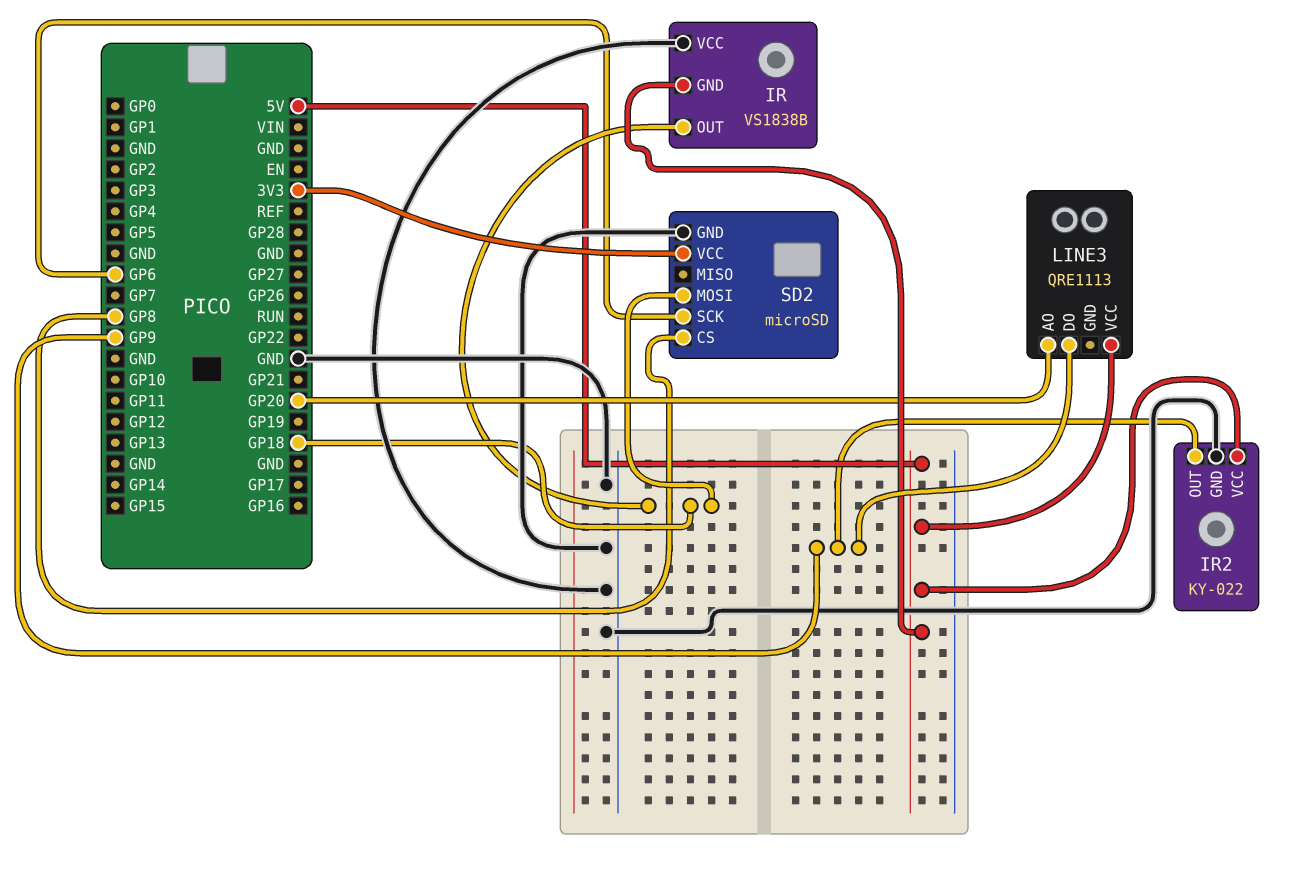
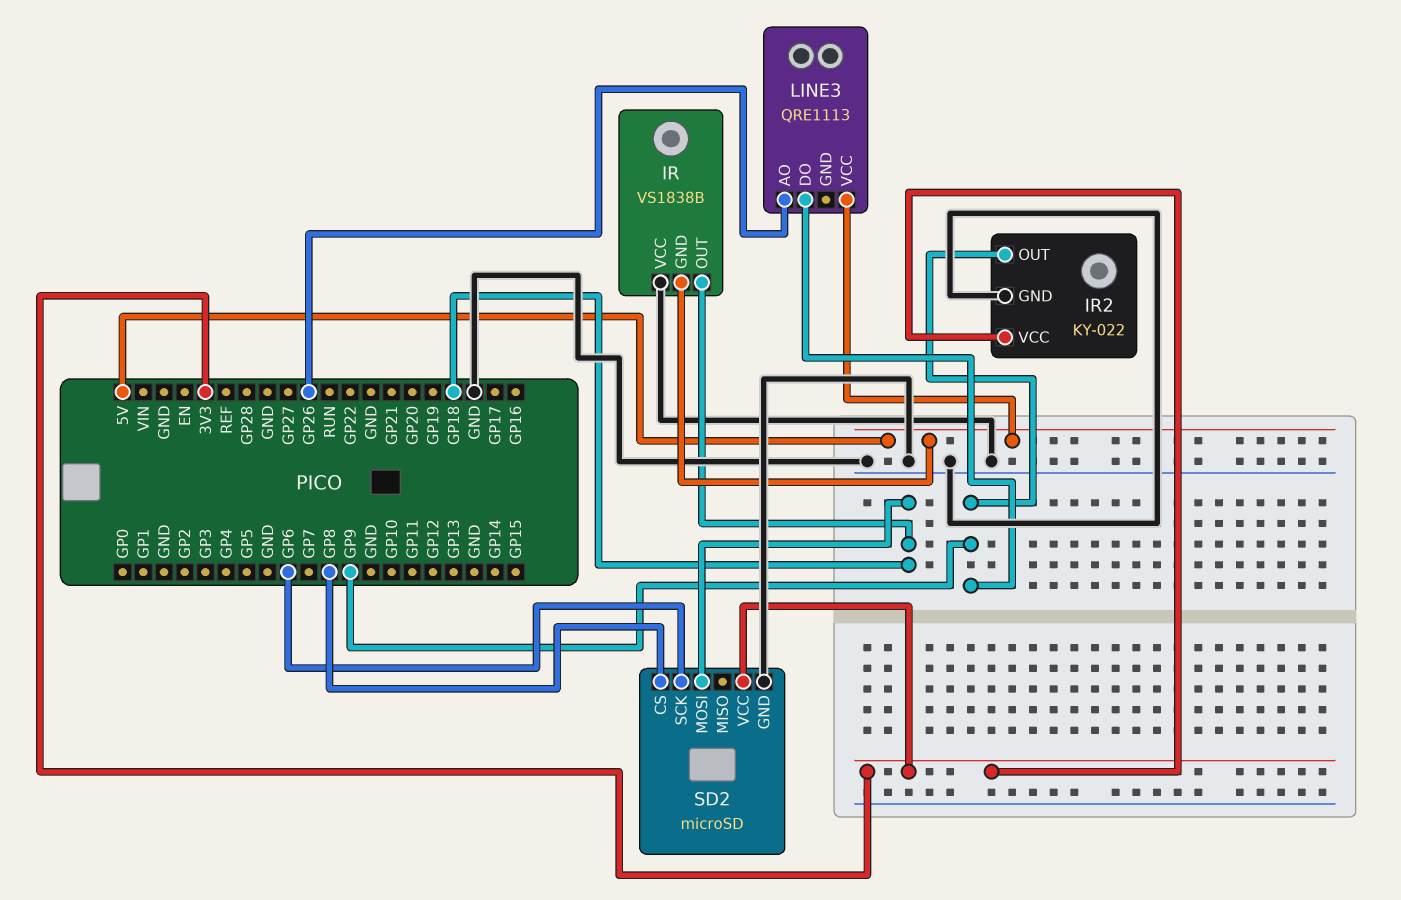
IR2 pin VCC: 5V -> 3V3
LINE3 pin AO: GP20 -> GP26

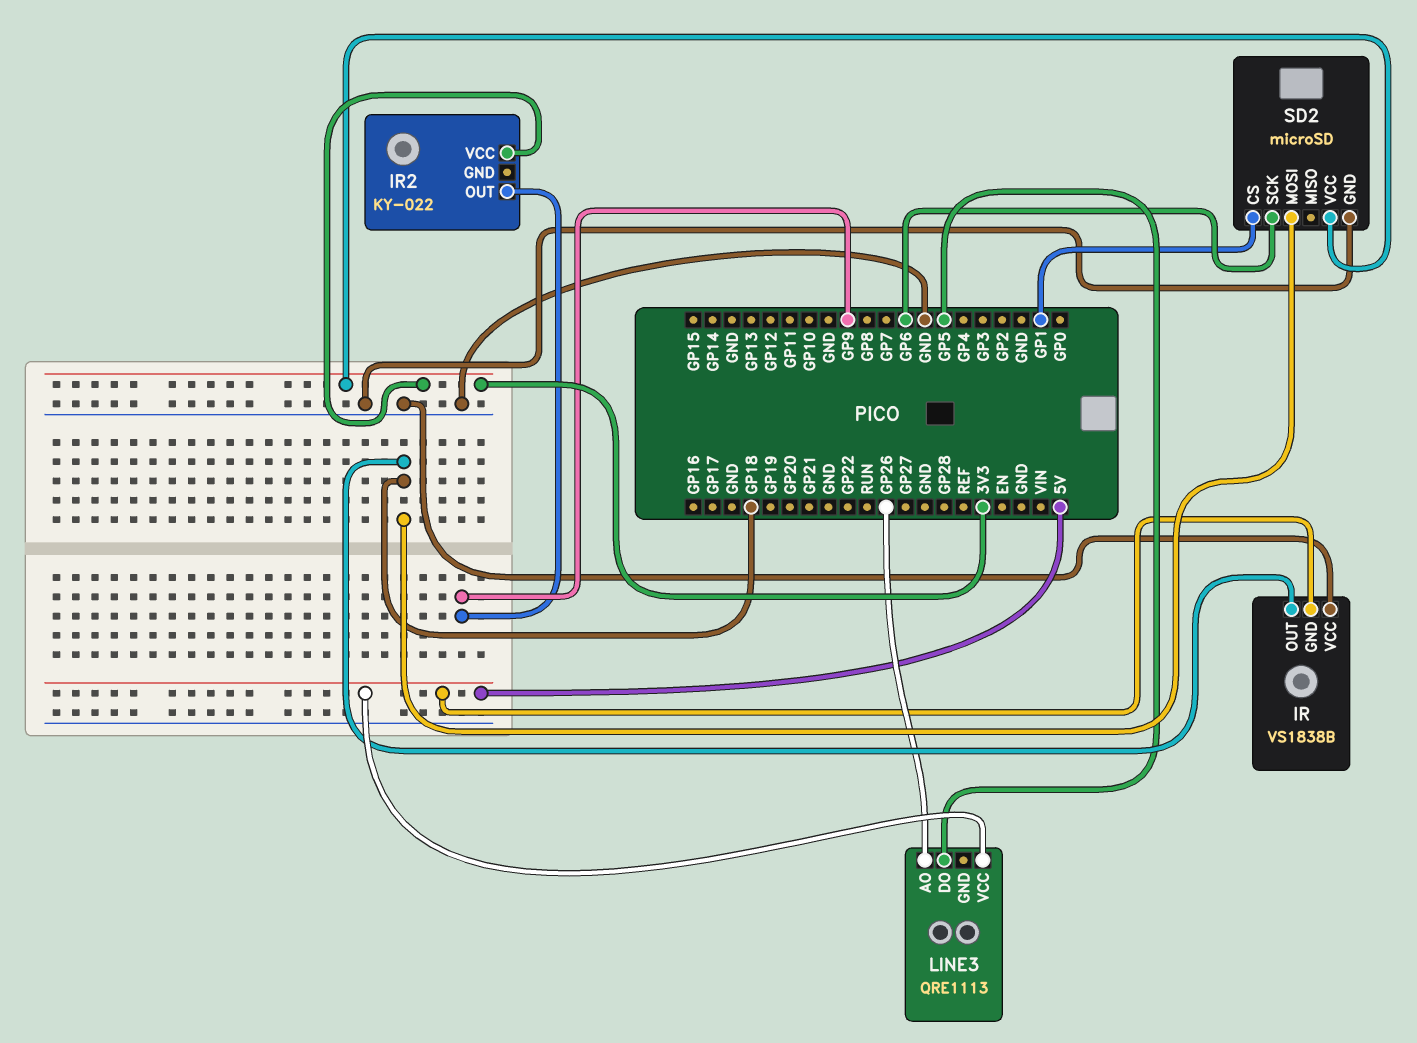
IR2 pin GND: GND -> none
LINE3 pin DO: GP9 -> GP5
SD2 pin CS: GP8 -> GP1

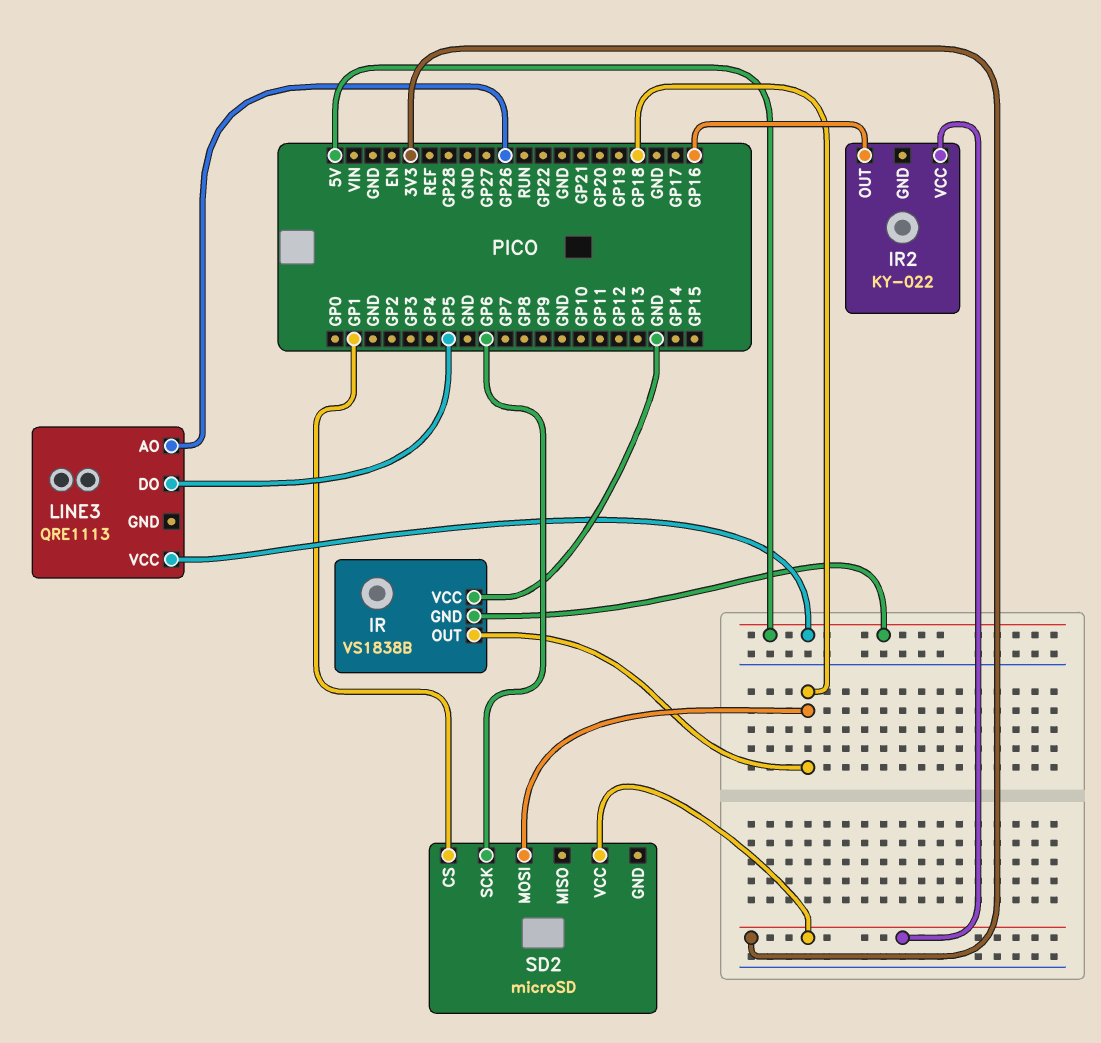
IR2 pin OUT: GP9 -> GP16
SD2 pin GND: GND -> none

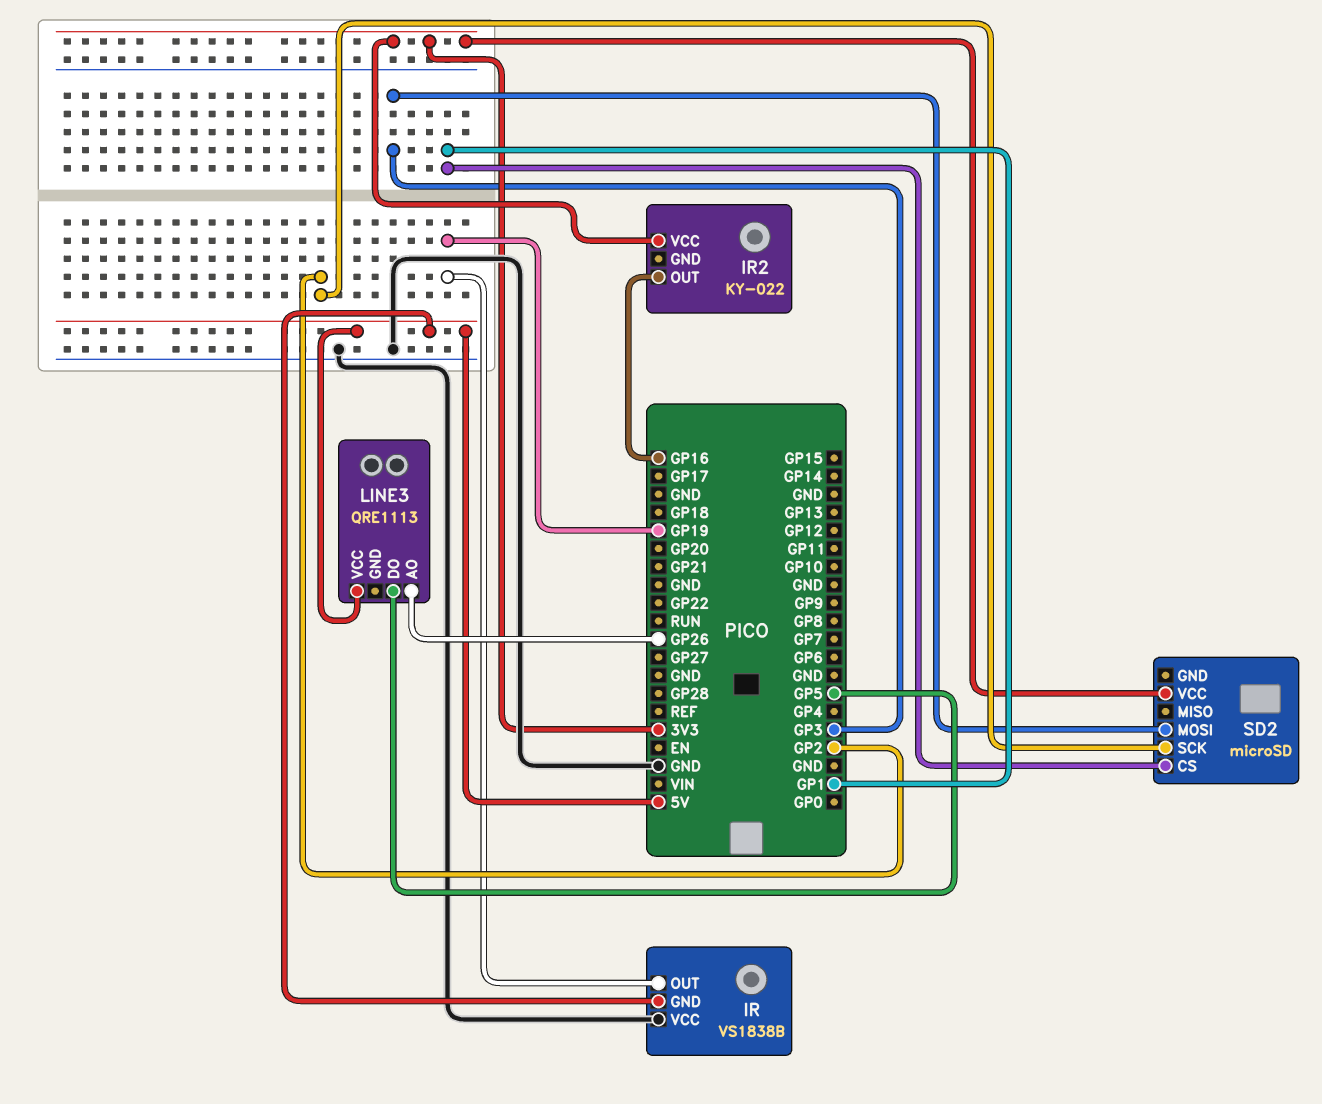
IR pin OUT: GP18 -> GP19
SD2 pin MOSI: GP18 -> GP3
SD2 pin SCK: GP6 -> GP2

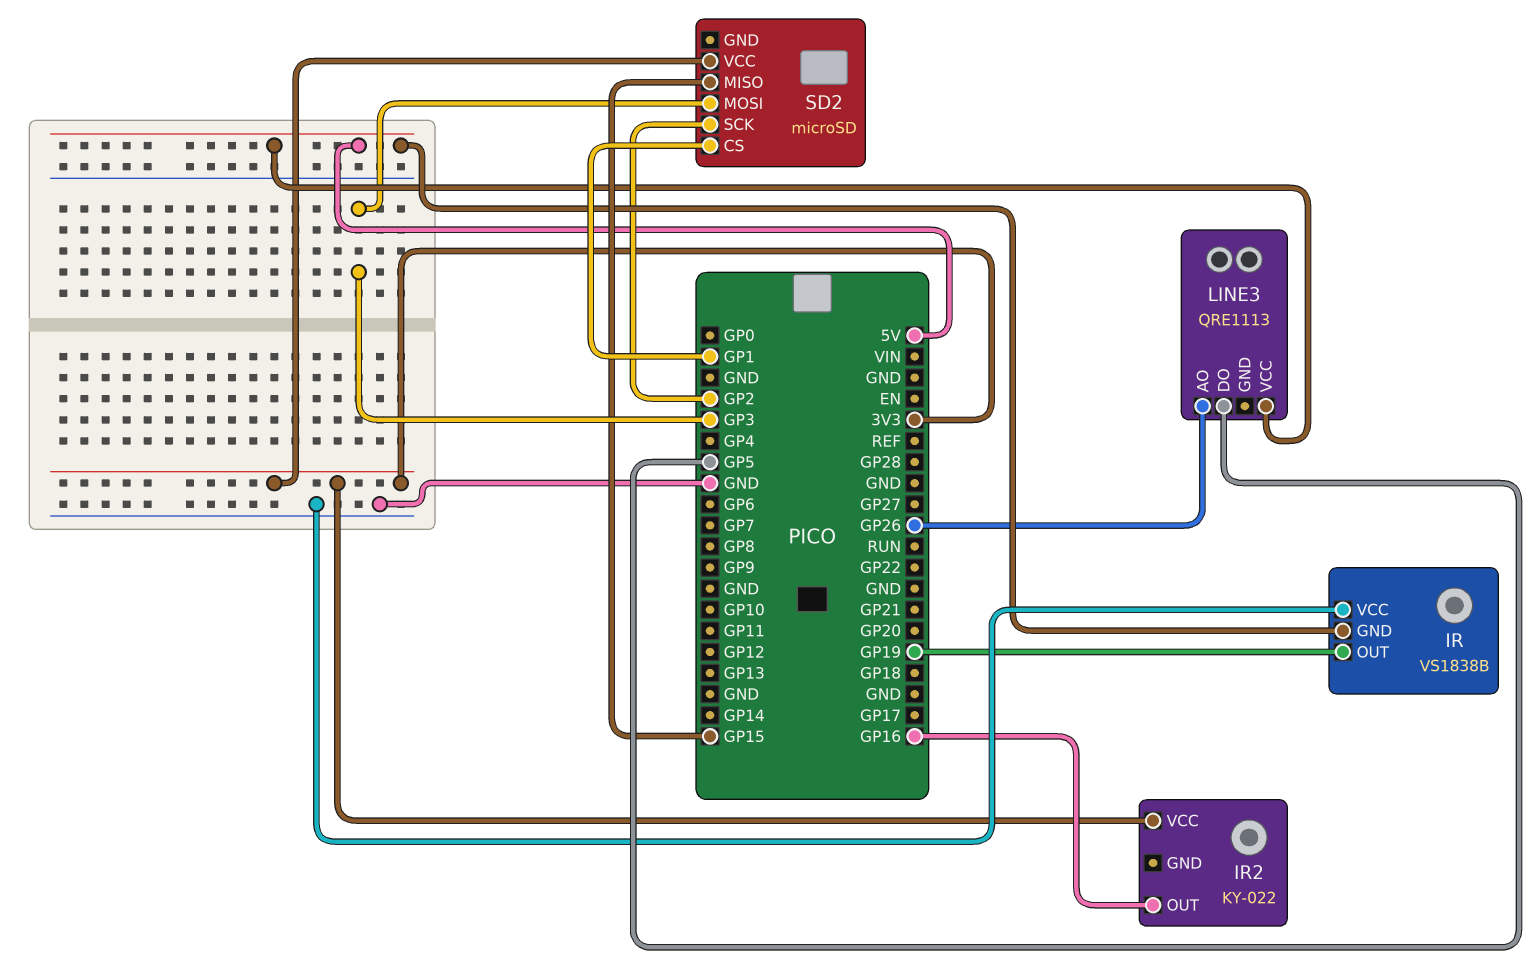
SD2 pin MISO: none -> GP15

